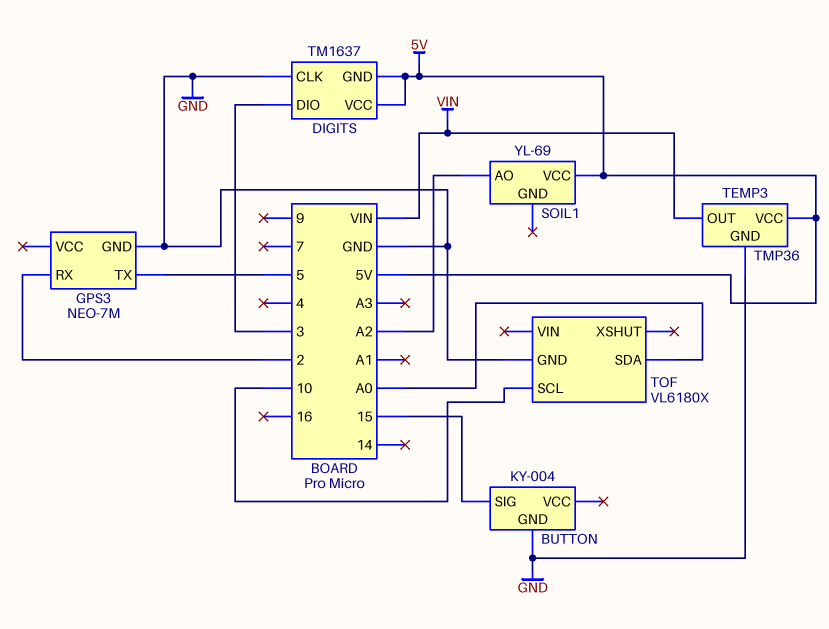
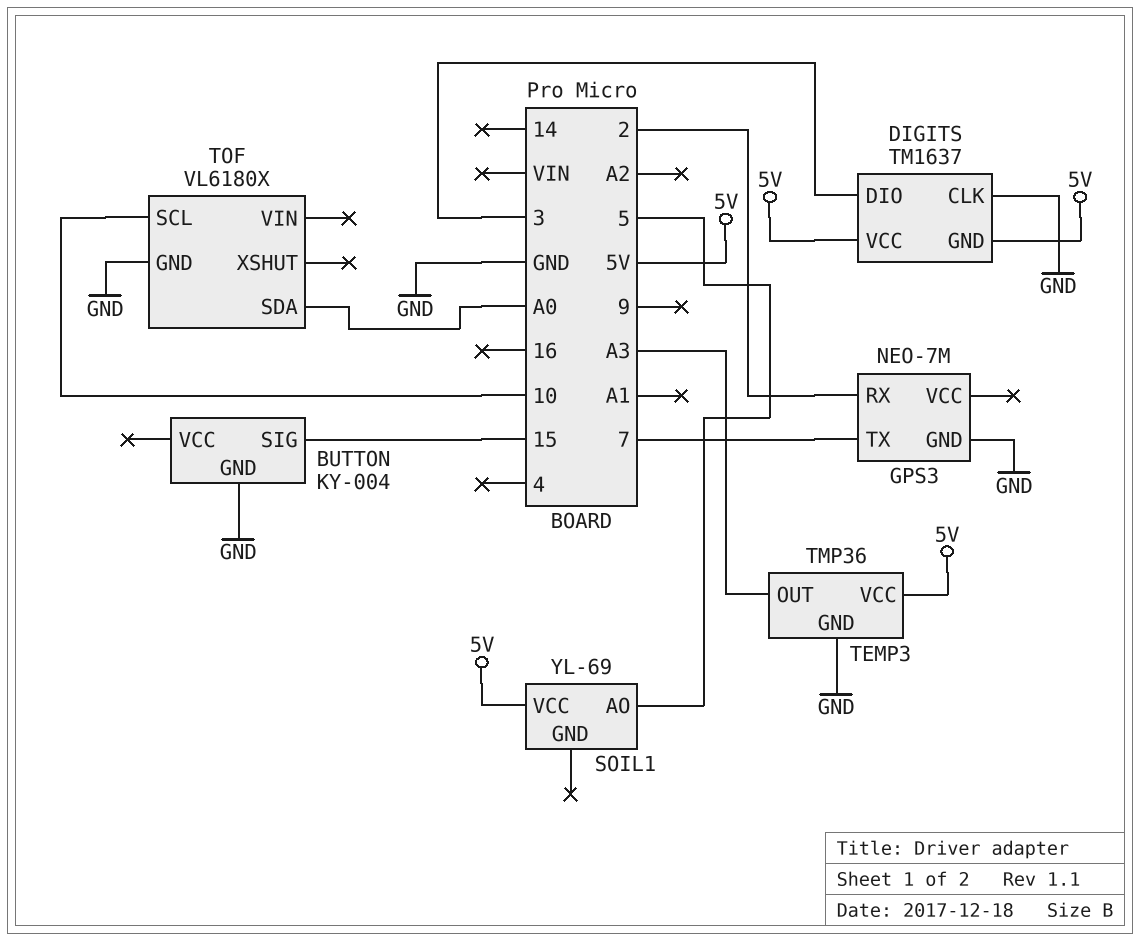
GPS3 pin TX: 5 -> 7
SOIL1 pin AO: A2 -> 5
TEMP3 pin OUT: VIN -> A3

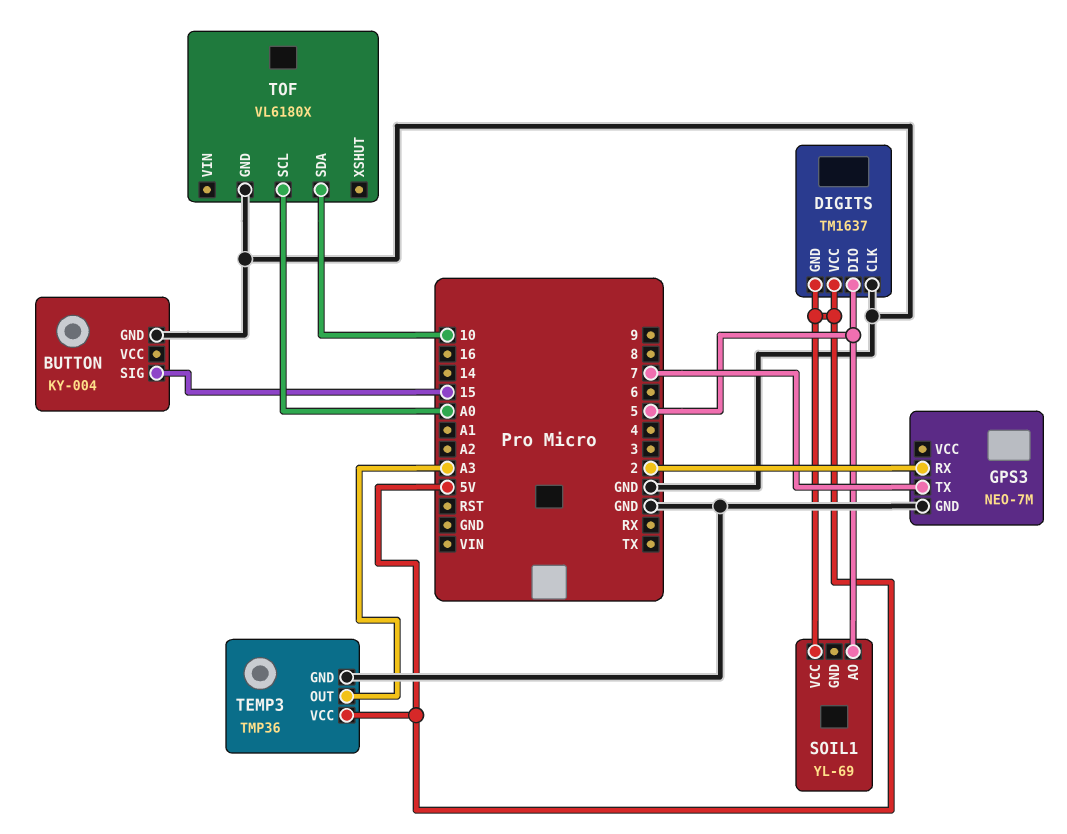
DIGITS pin DIO: 3 -> 5
TOF pin SCL: 10 -> A0
TOF pin SDA: A0 -> 10

